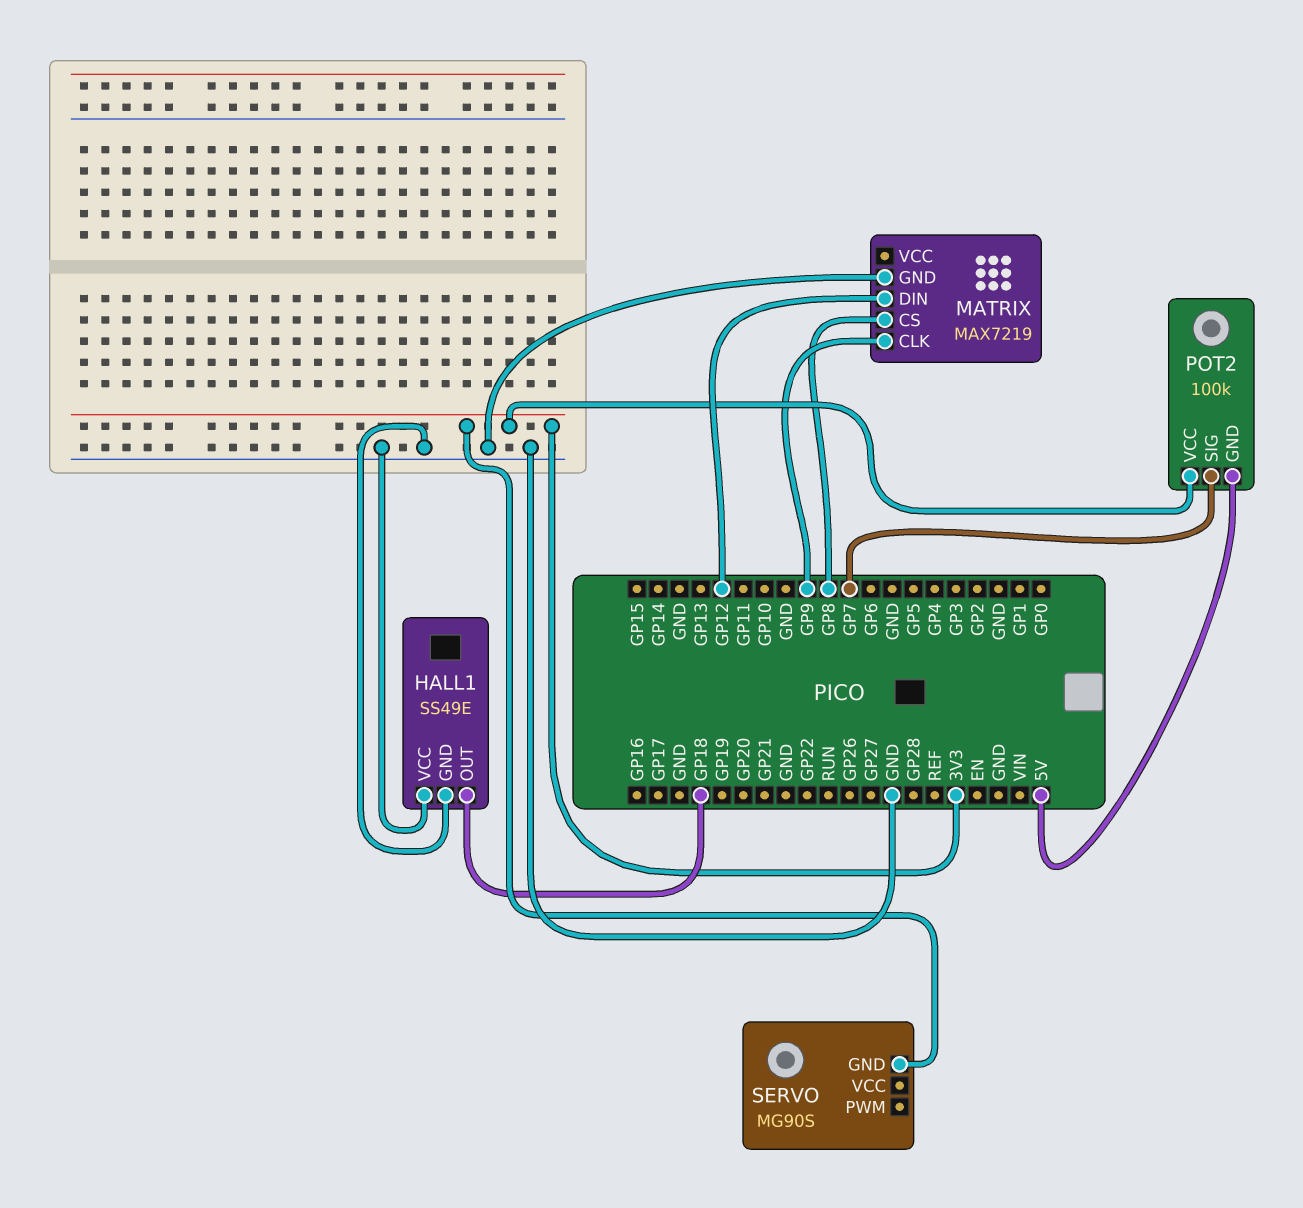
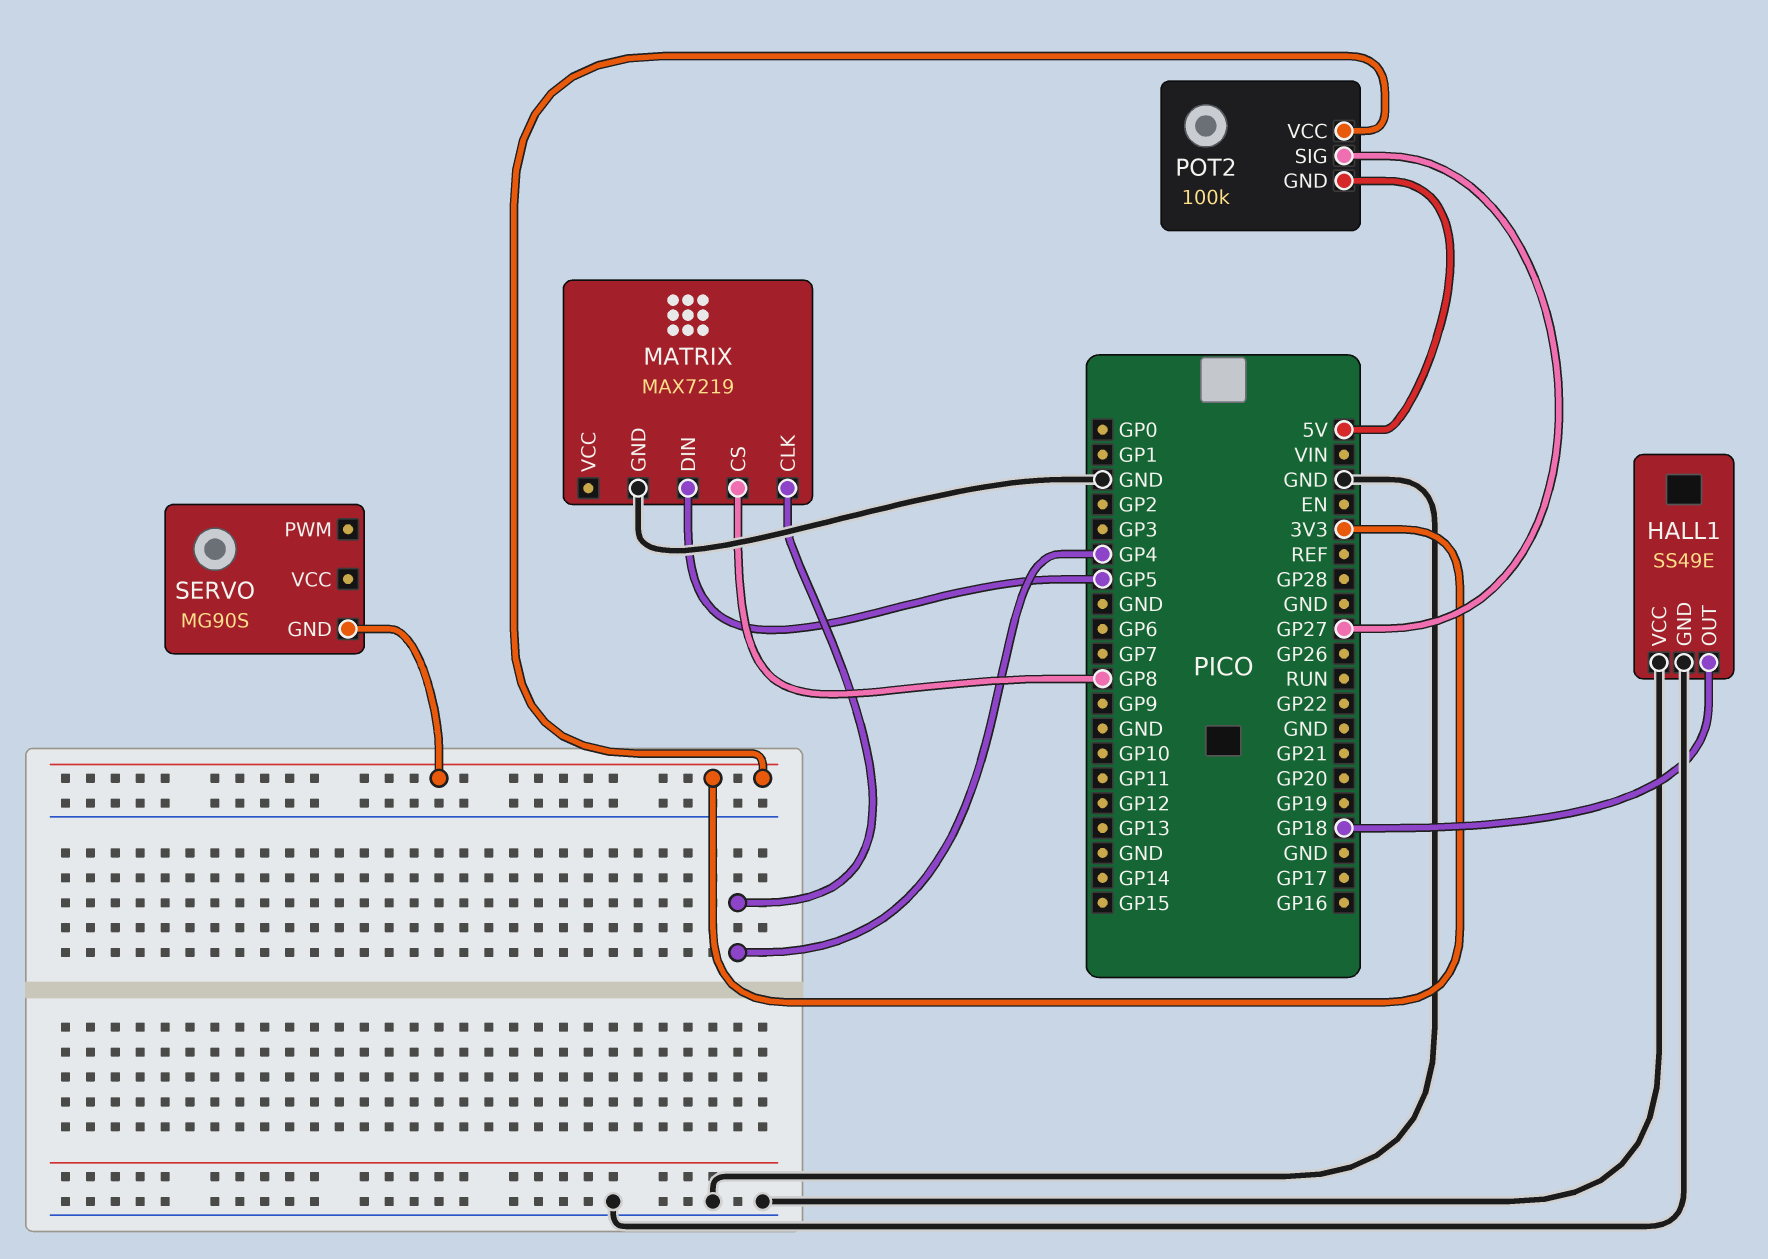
MATRIX pin CLK: GP9 -> GP4
MATRIX pin DIN: GP12 -> GP5
POT2 pin SIG: GP7 -> GP27

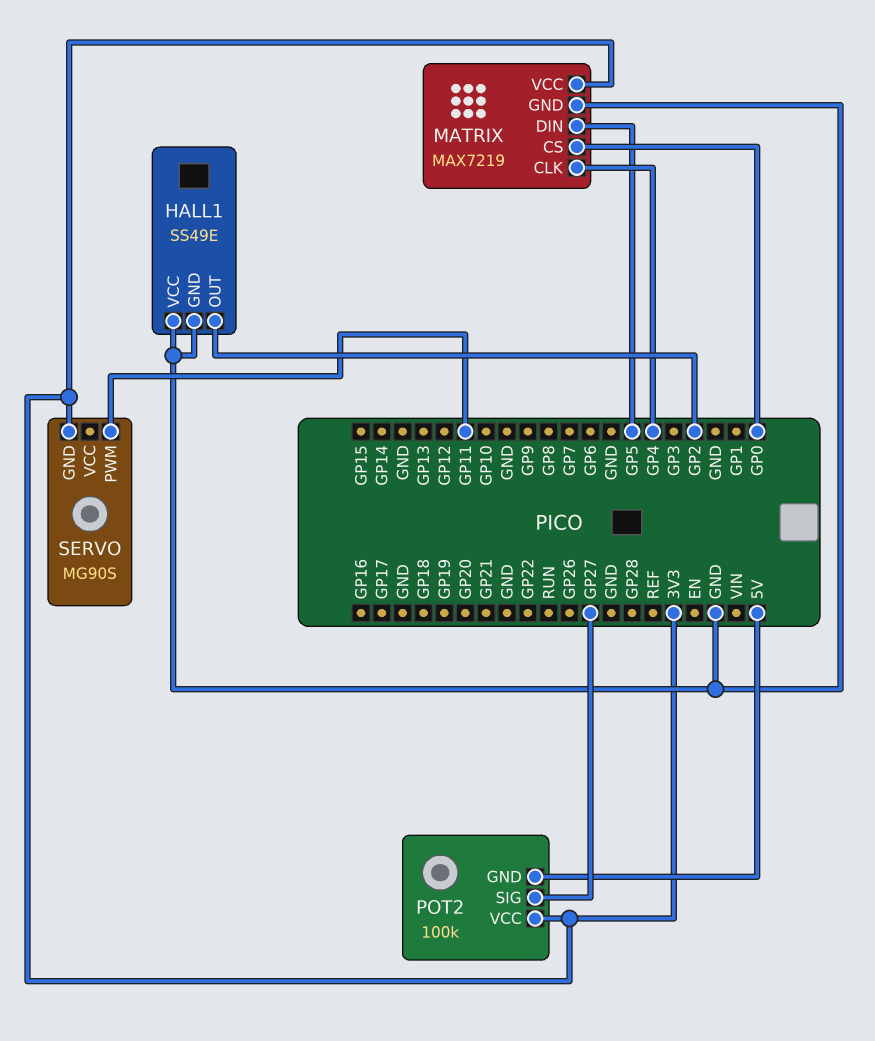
HALL1 pin OUT: GP18 -> GP2
MATRIX pin CS: GP8 -> GP0
MATRIX pin VCC: none -> 3V3
SERVO pin PWM: none -> GP11

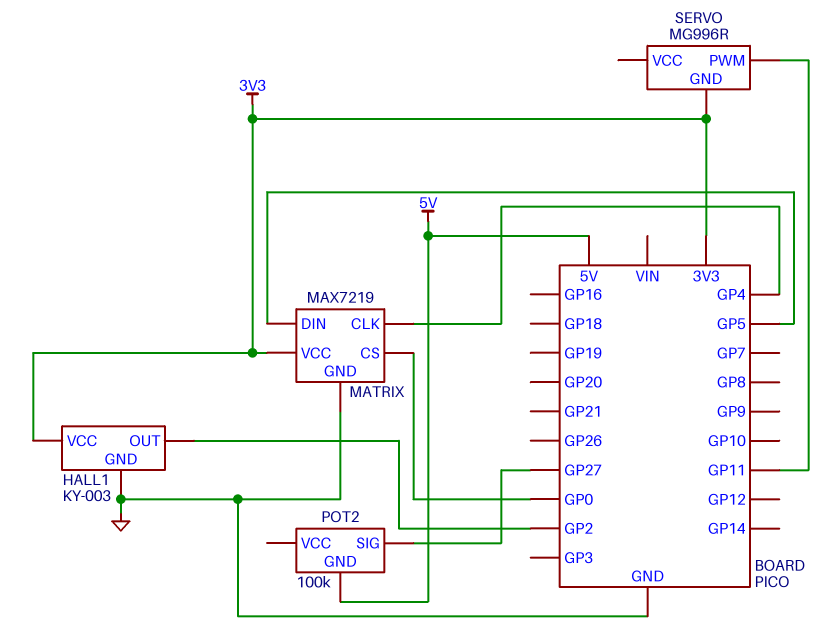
HALL1: SS49E -> KY-003
HALL1 pin VCC: GND -> 3V3
POT2 pin VCC: 3V3 -> none
SERVO: MG90S -> MG996R

